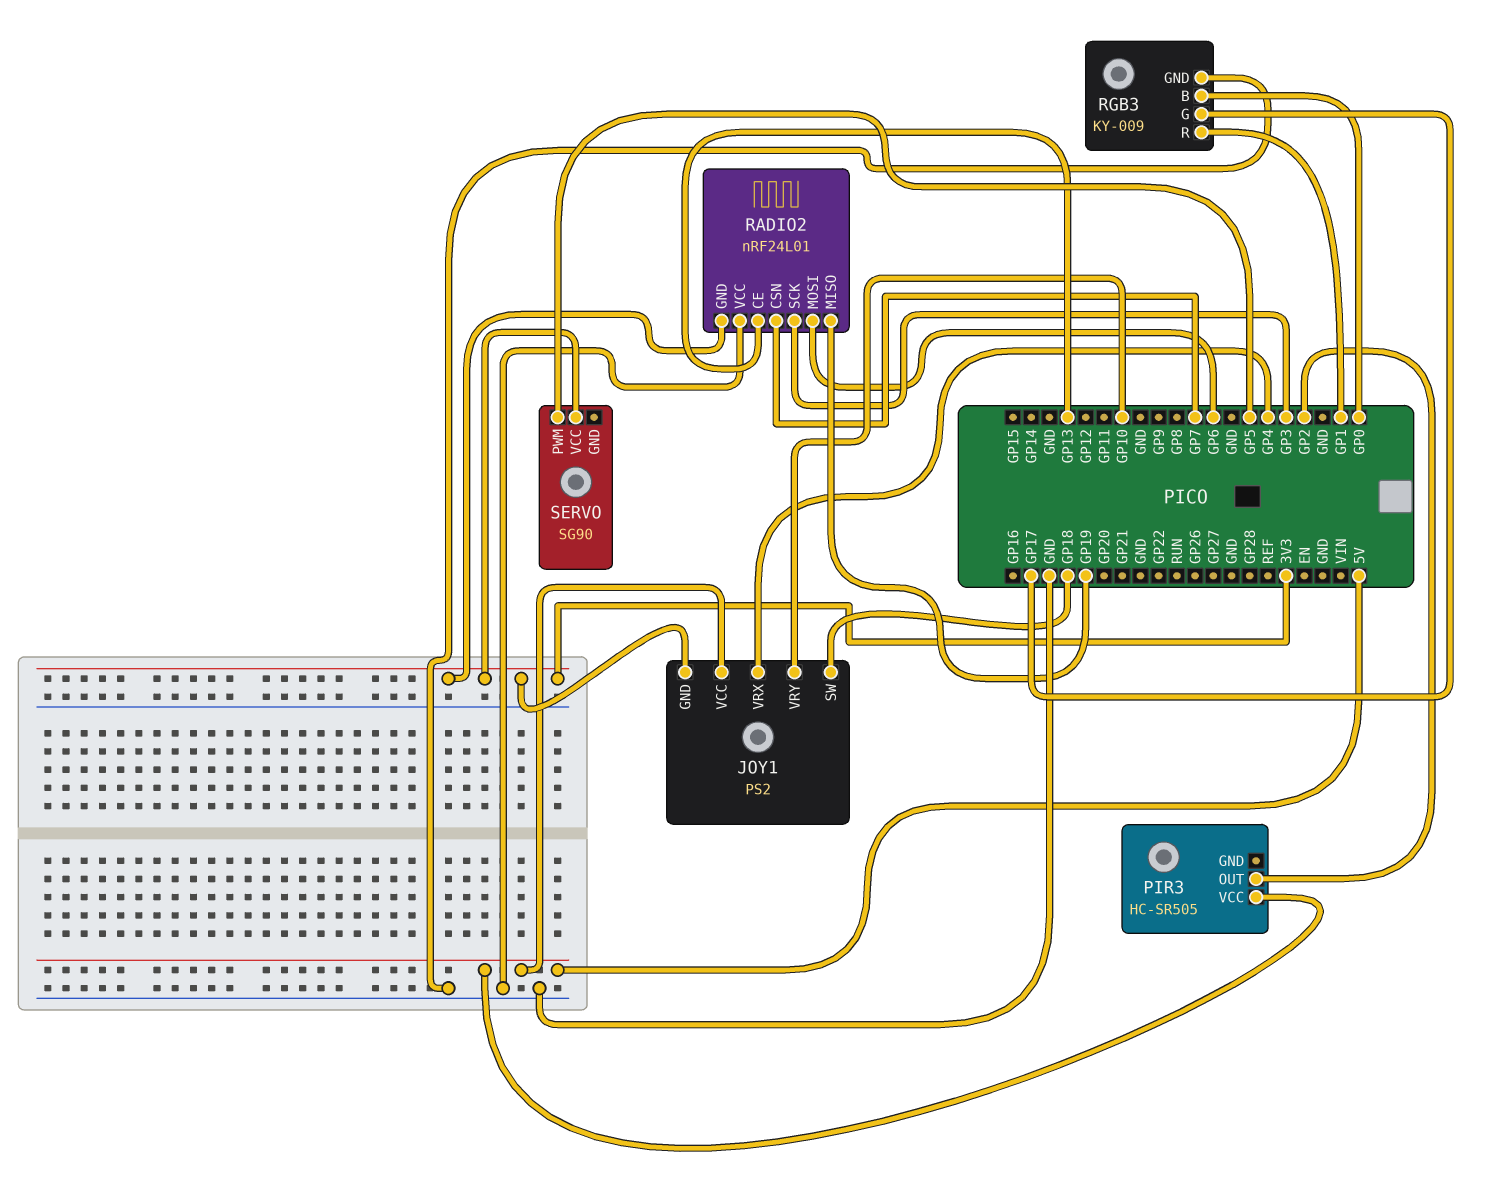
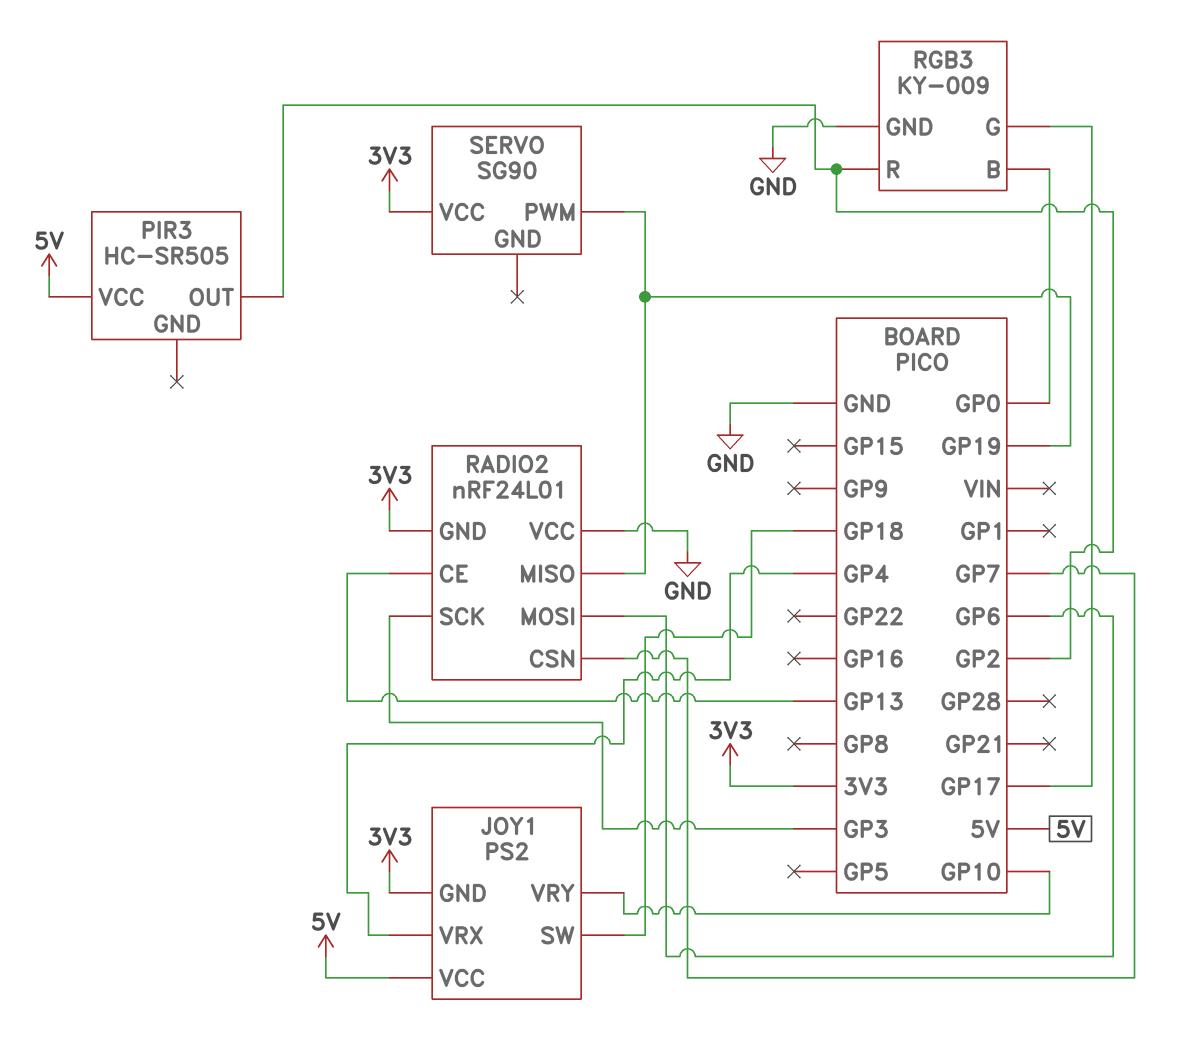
RGB3 pin R: GP1 -> GP2
SERVO pin PWM: GP5 -> GP19

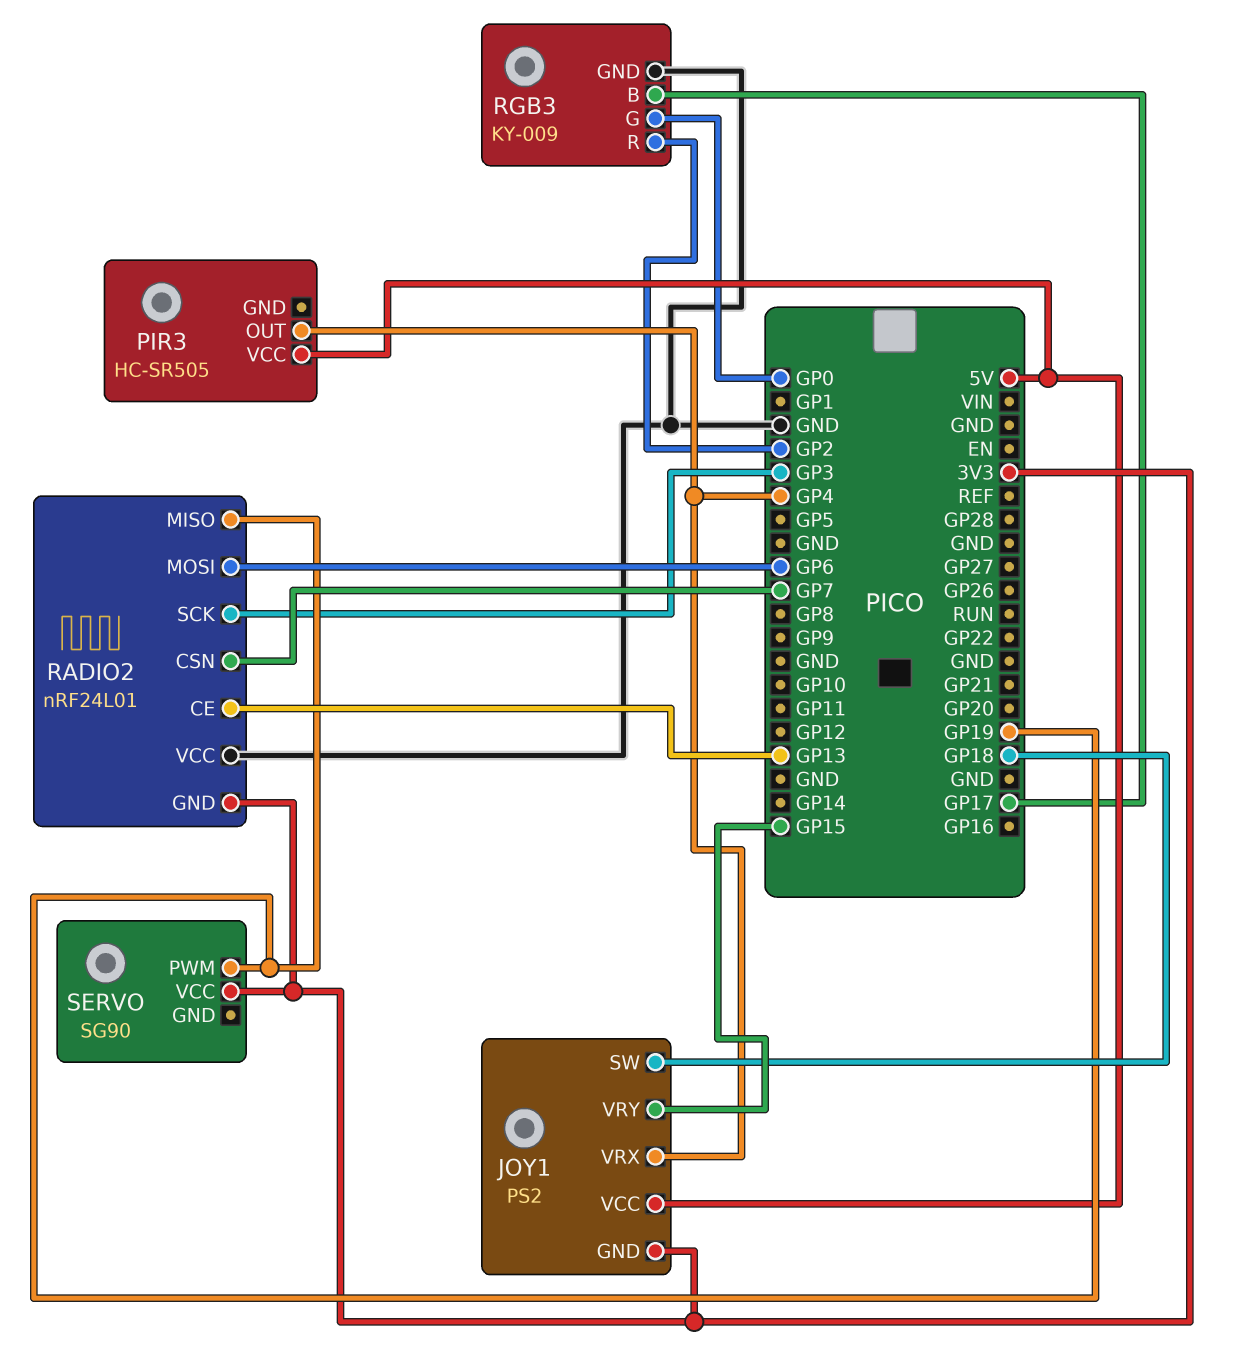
JOY1 pin VRY: GP10 -> GP15
PIR3 pin OUT: GP2 -> GP4
RGB3 pin B: GP0 -> GP17
RGB3 pin G: GP17 -> GP0

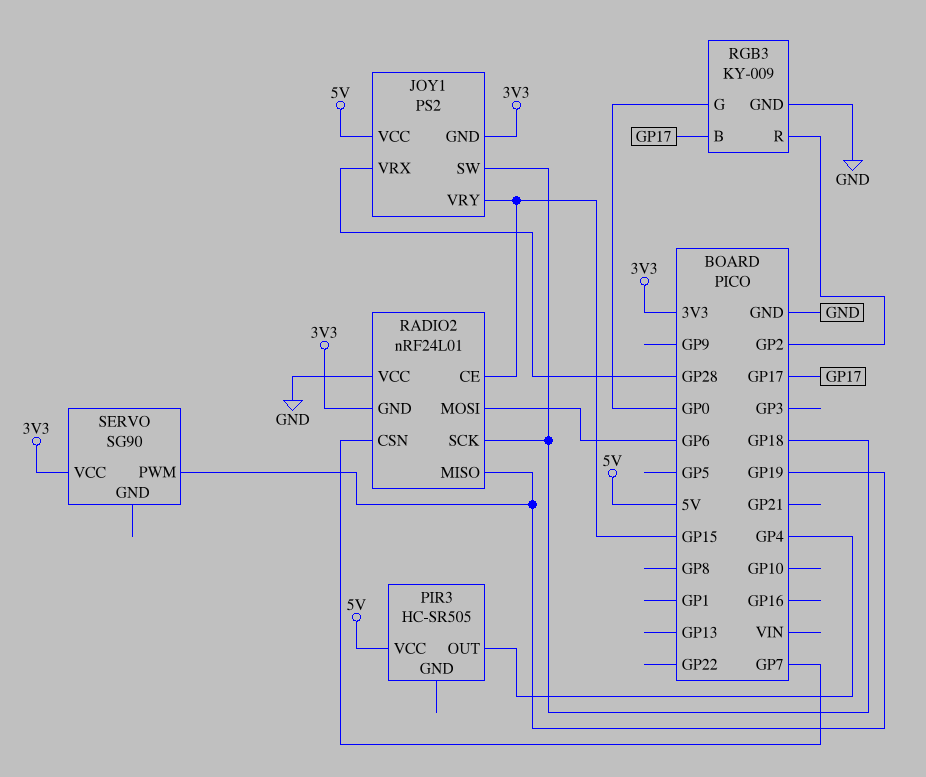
JOY1 pin VRX: GP4 -> GP28
RADIO2 pin CE: GP13 -> GP15
RADIO2 pin SCK: GP3 -> GP18

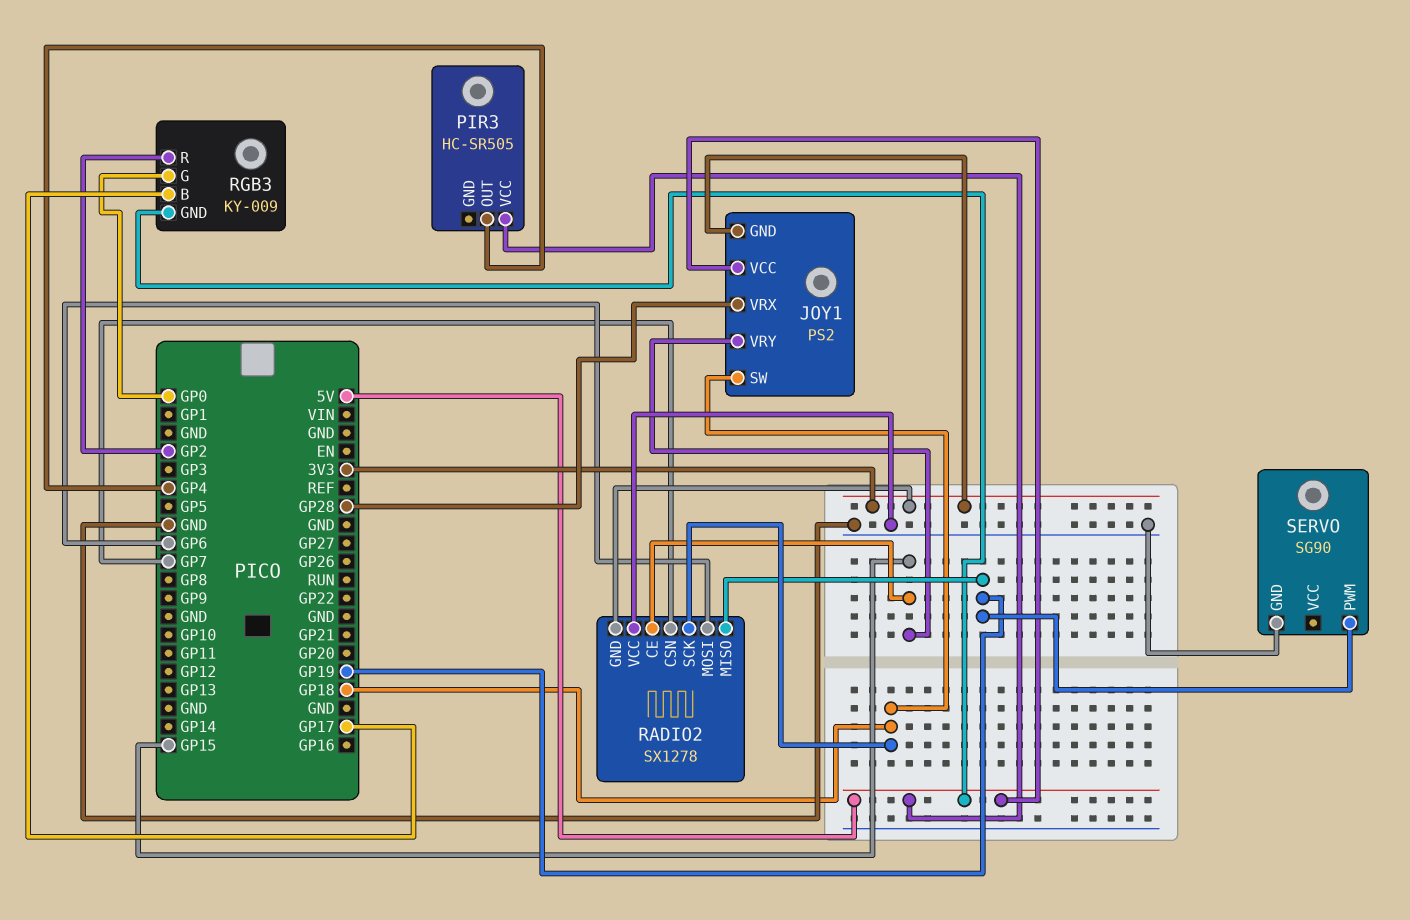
RADIO2: nRF24L01 -> SX1278
RGB3 pin GND: GND -> 5V
SERVO pin GND: none -> GND
SERVO pin VCC: 3V3 -> none

